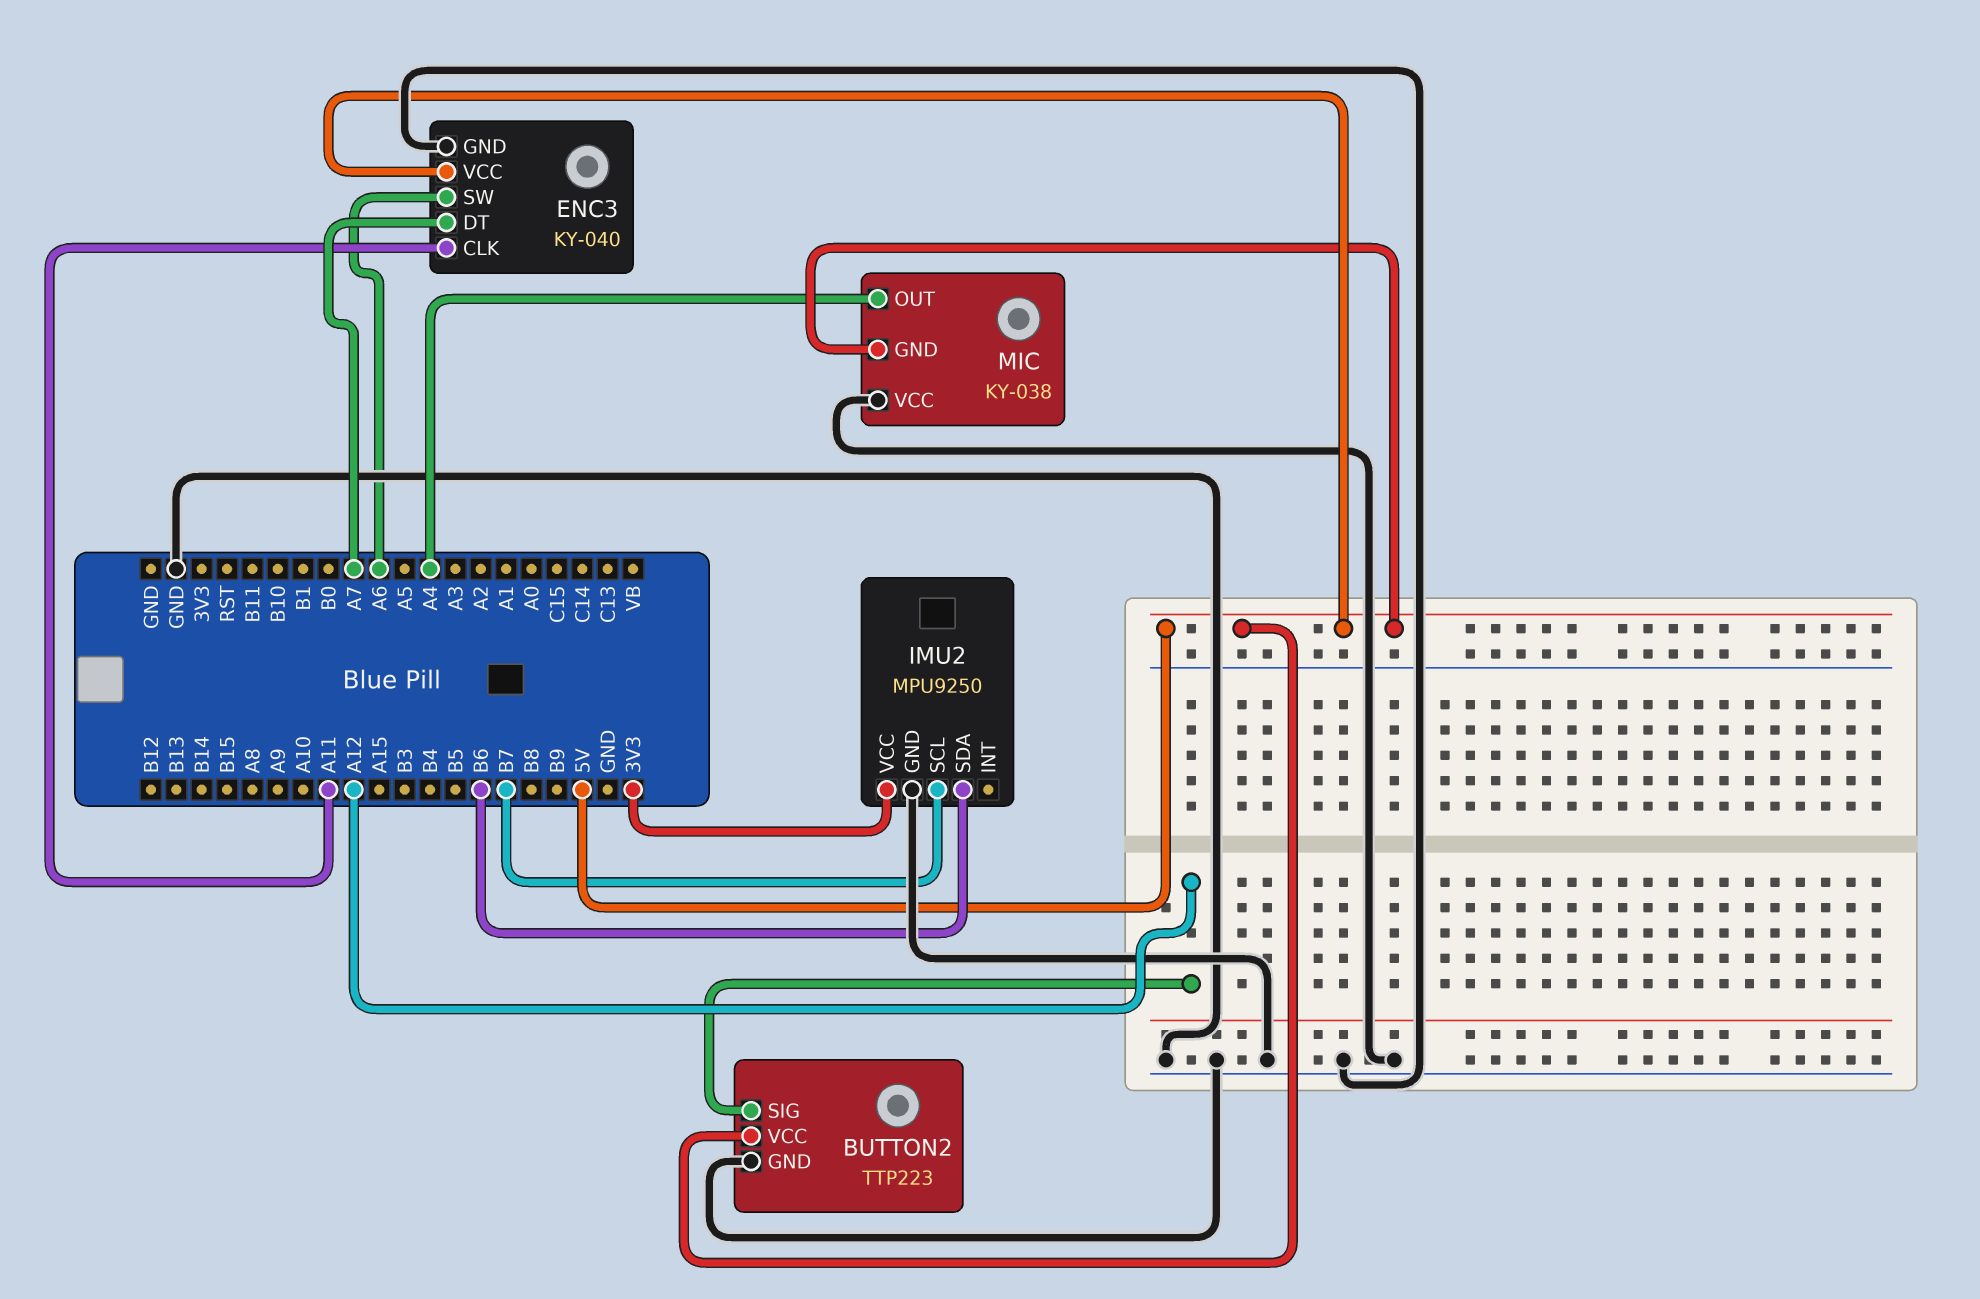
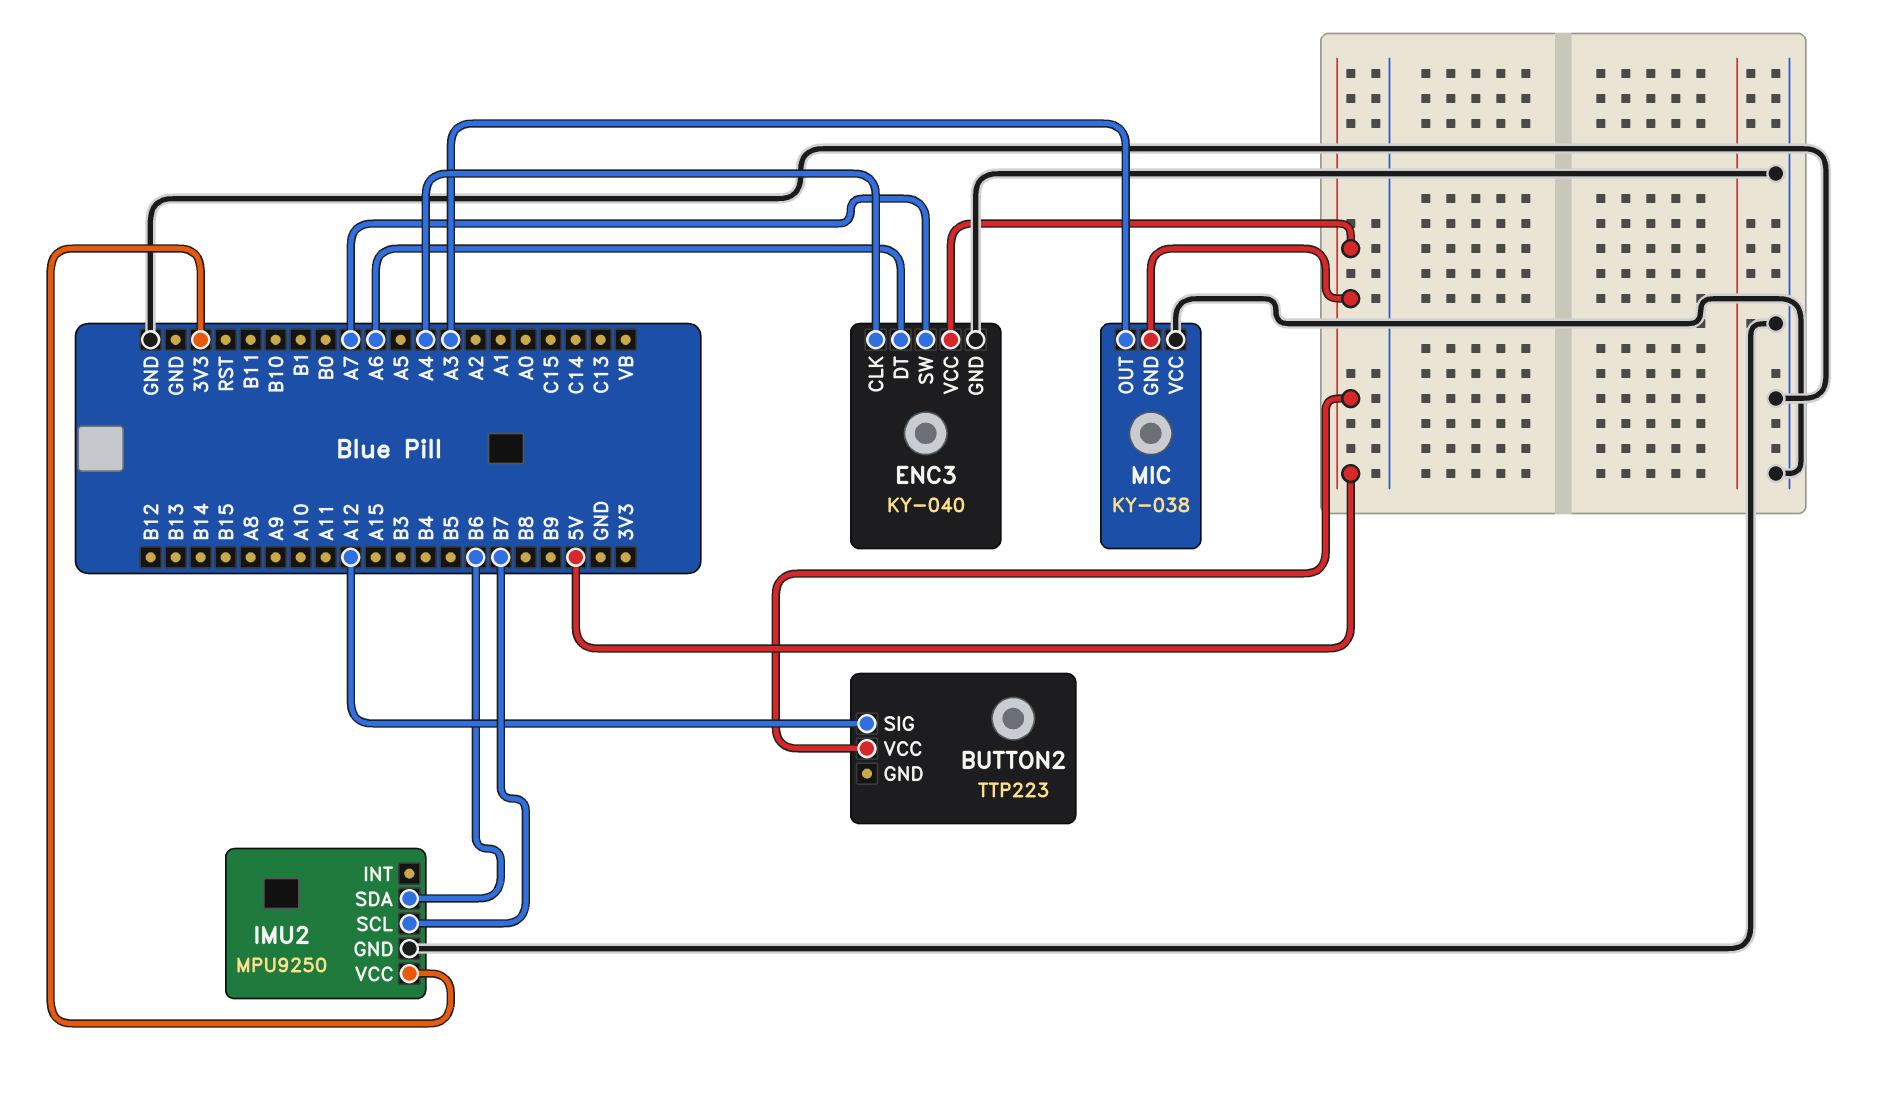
BUTTON2 pin GND: GND -> none
ENC3 pin CLK: A11 -> A4
ENC3 pin DT: A7 -> A6
ENC3 pin SW: A6 -> A7
MIC pin OUT: A4 -> A3

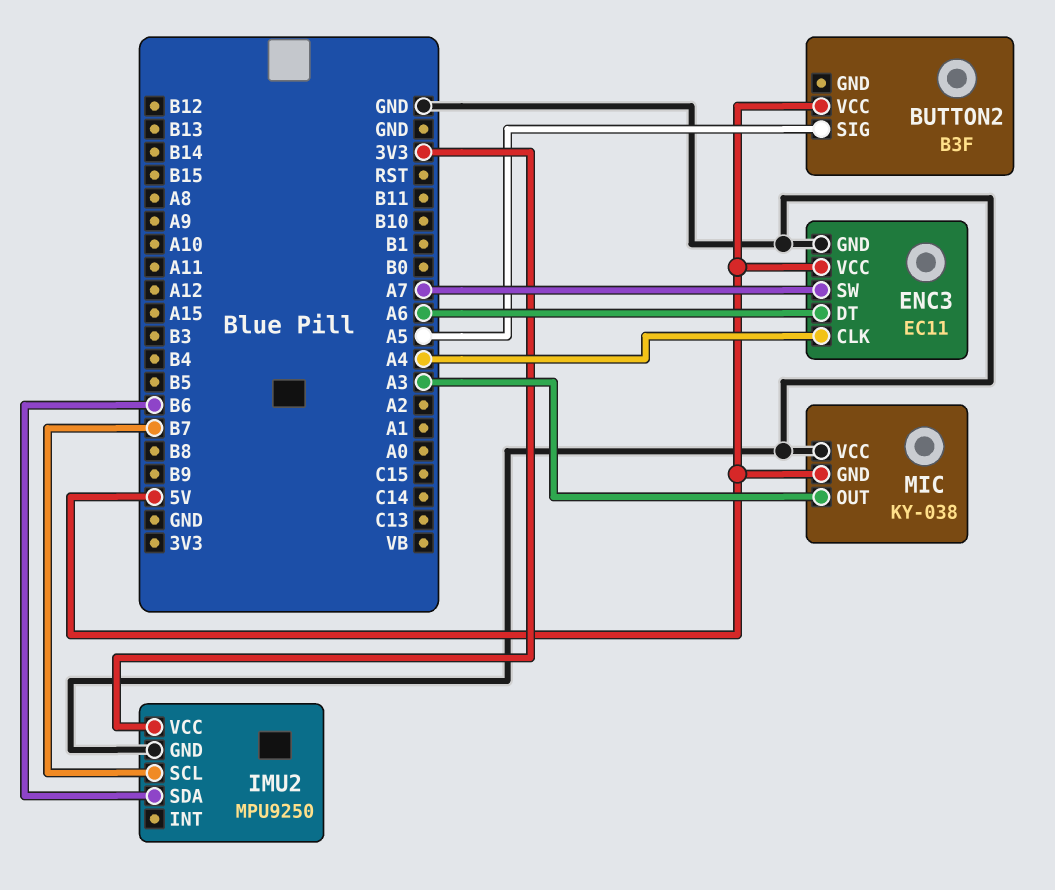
BUTTON2: TTP223 -> B3F
BUTTON2 pin SIG: A12 -> A5
ENC3: KY-040 -> EC11

